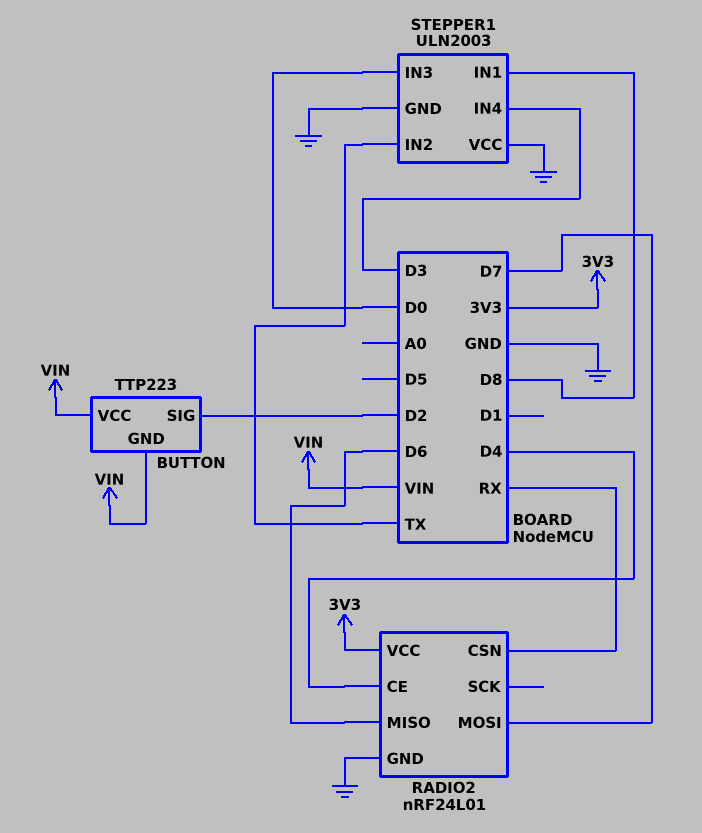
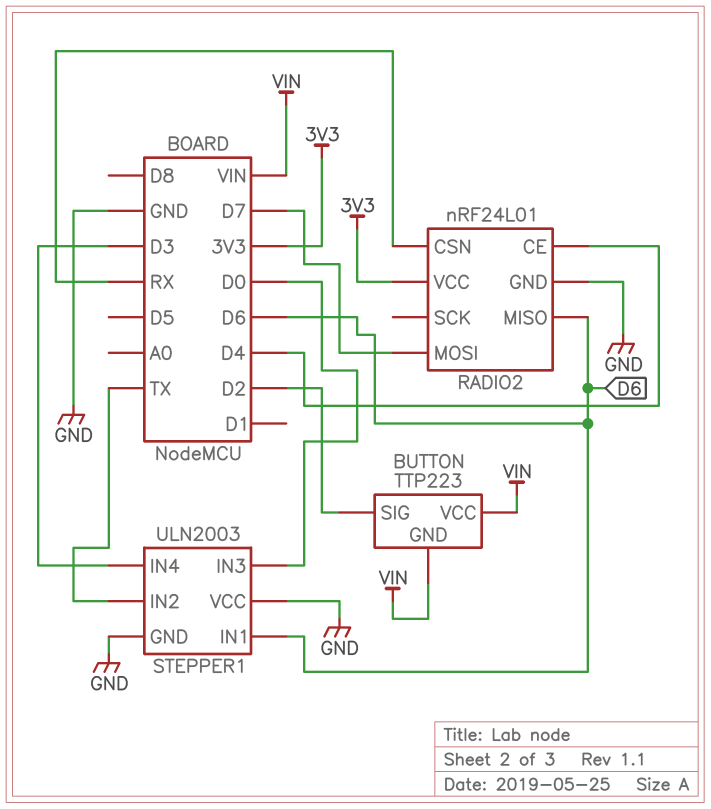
STEPPER1 pin IN1: D8 -> D6

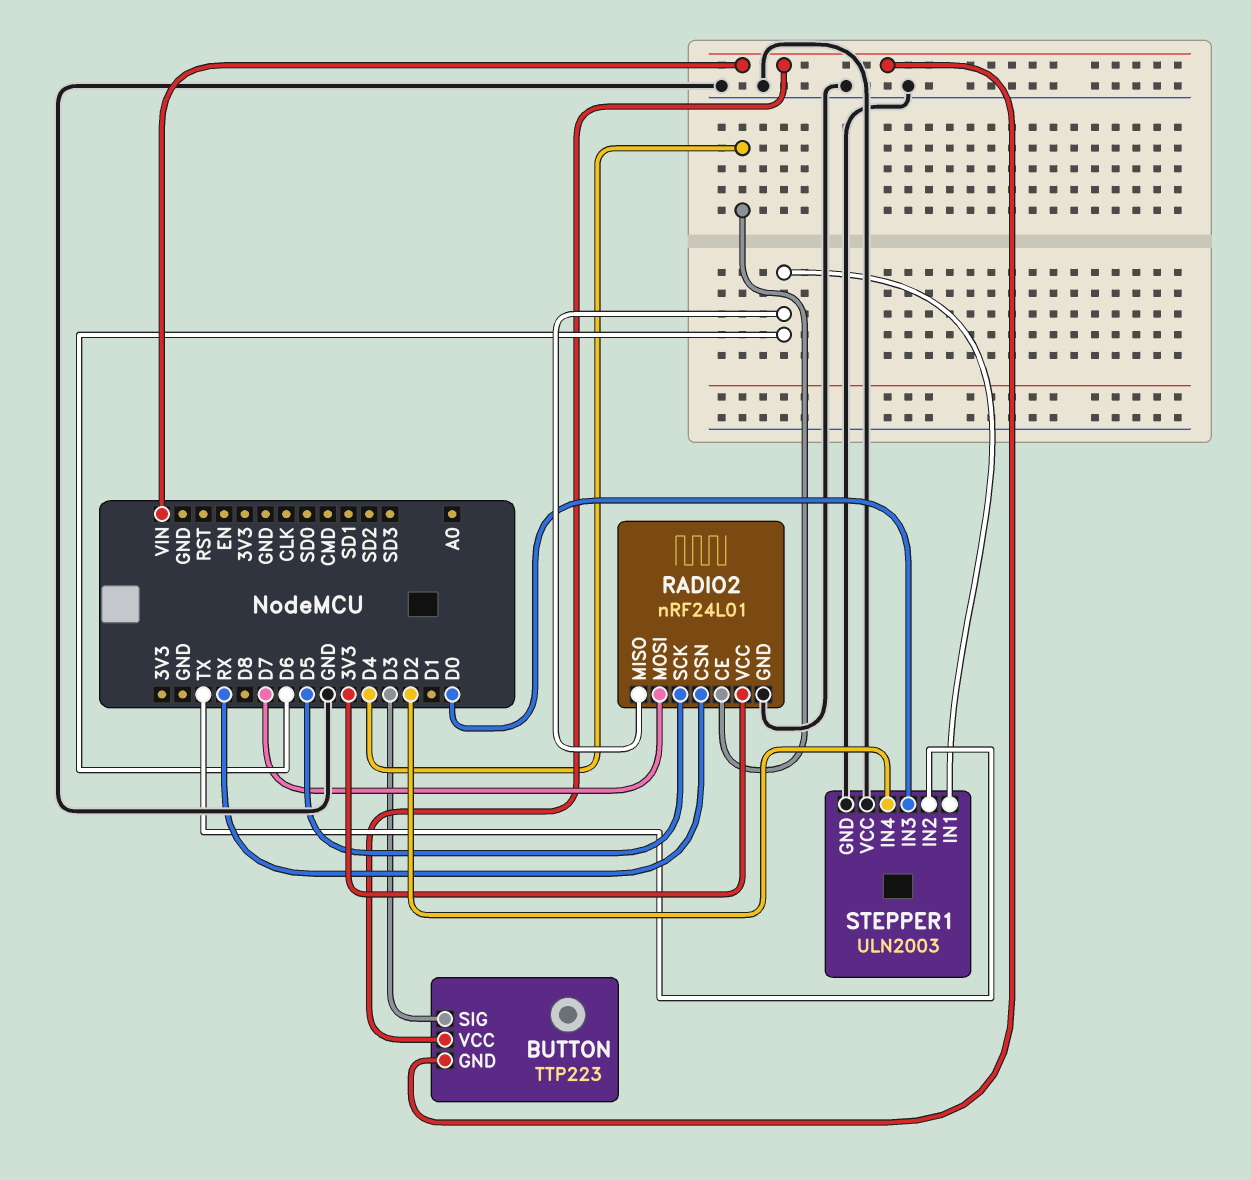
BUTTON pin SIG: D2 -> D3
RADIO2 pin SCK: none -> D5
STEPPER1 pin IN4: D3 -> D2

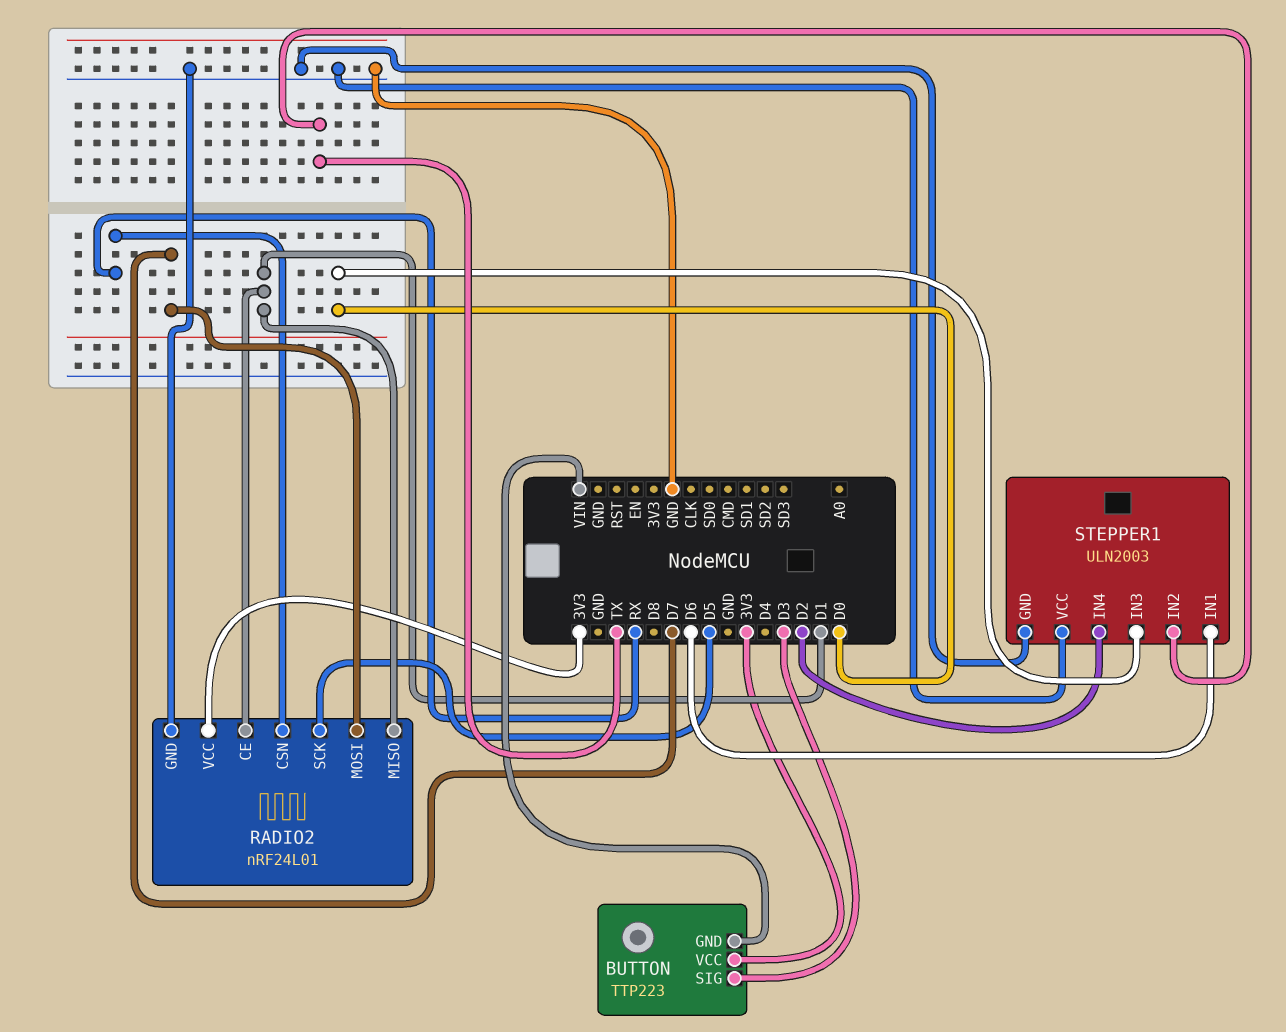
BUTTON pin VCC: VIN -> 3V3
RADIO2 pin CE: D4 -> D1
RADIO2 pin MISO: D6 -> D1

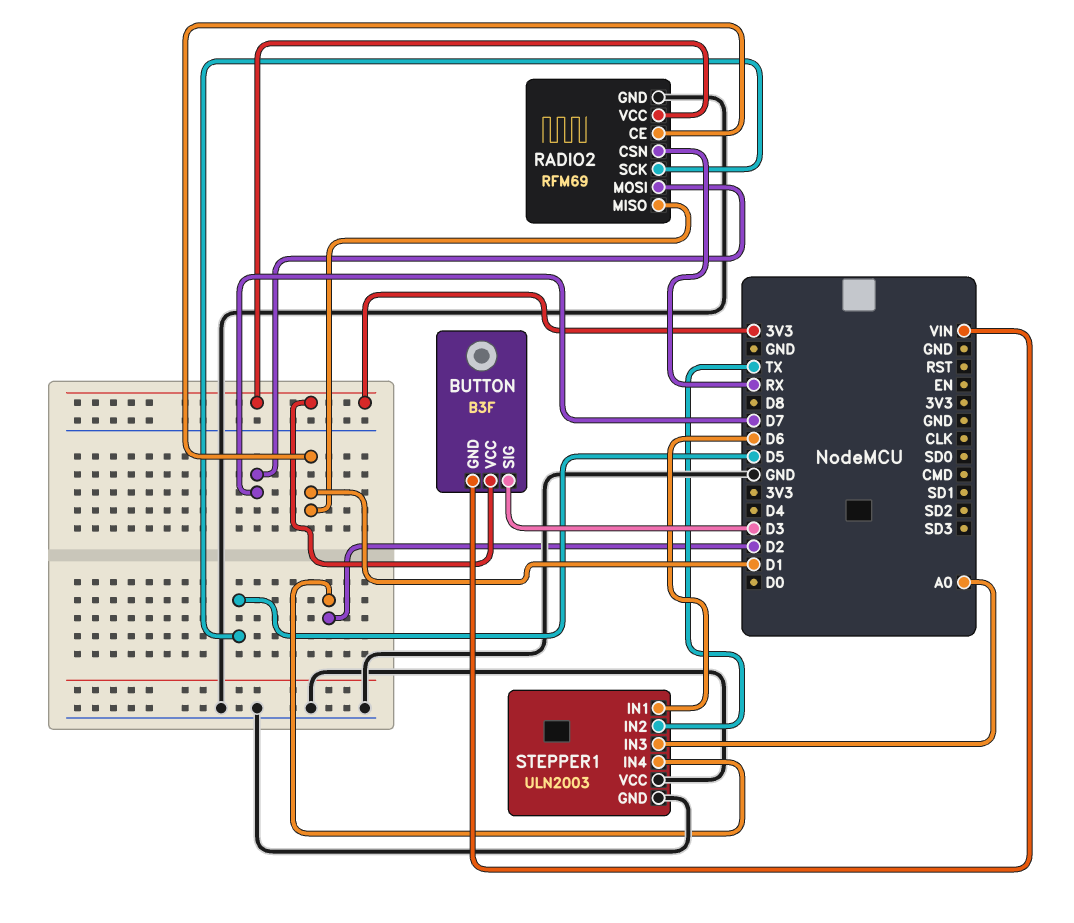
BUTTON: TTP223 -> B3F
RADIO2: nRF24L01 -> RFM69
STEPPER1 pin IN3: D0 -> A0

